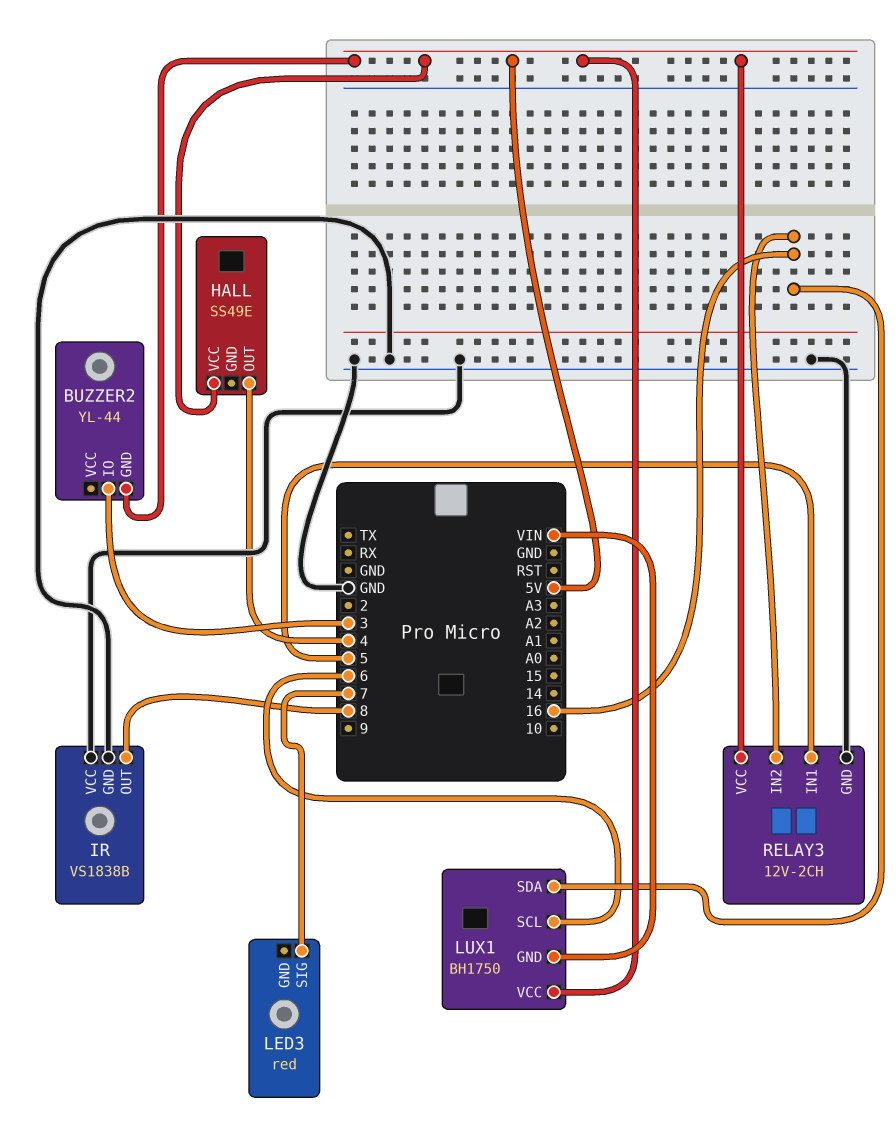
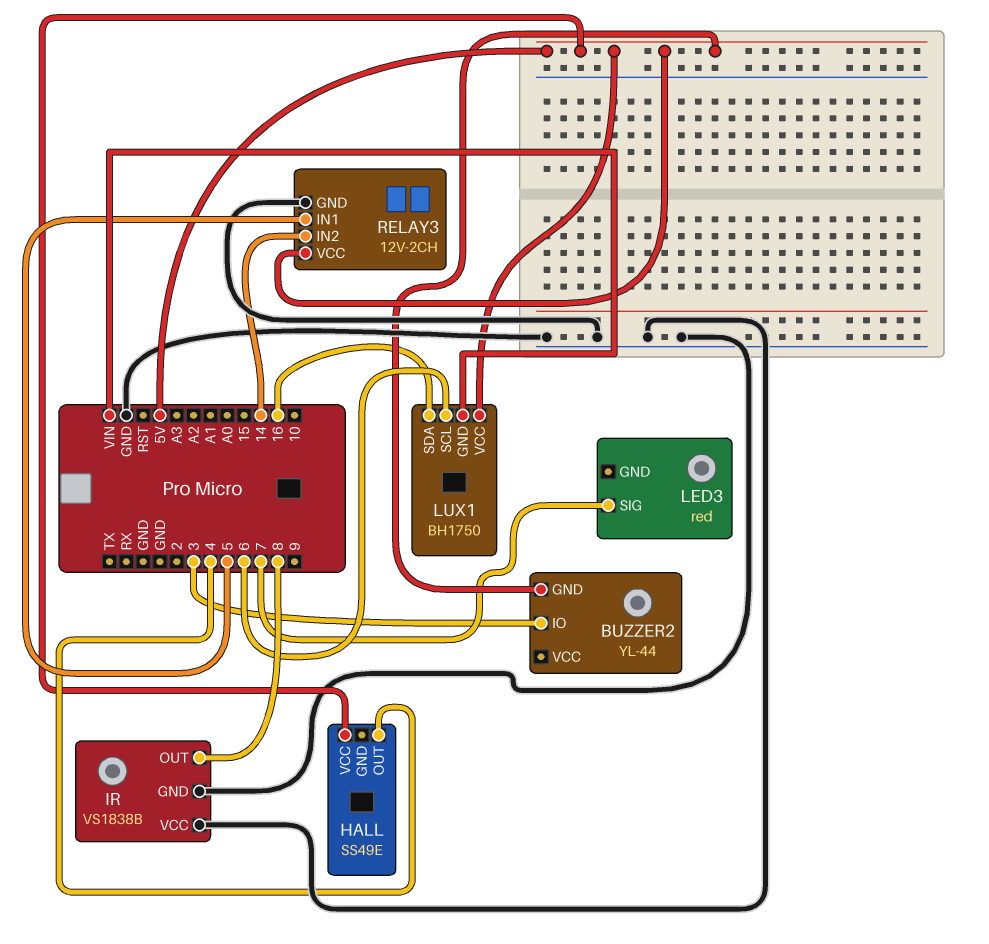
RELAY3 pin IN2: 16 -> 14

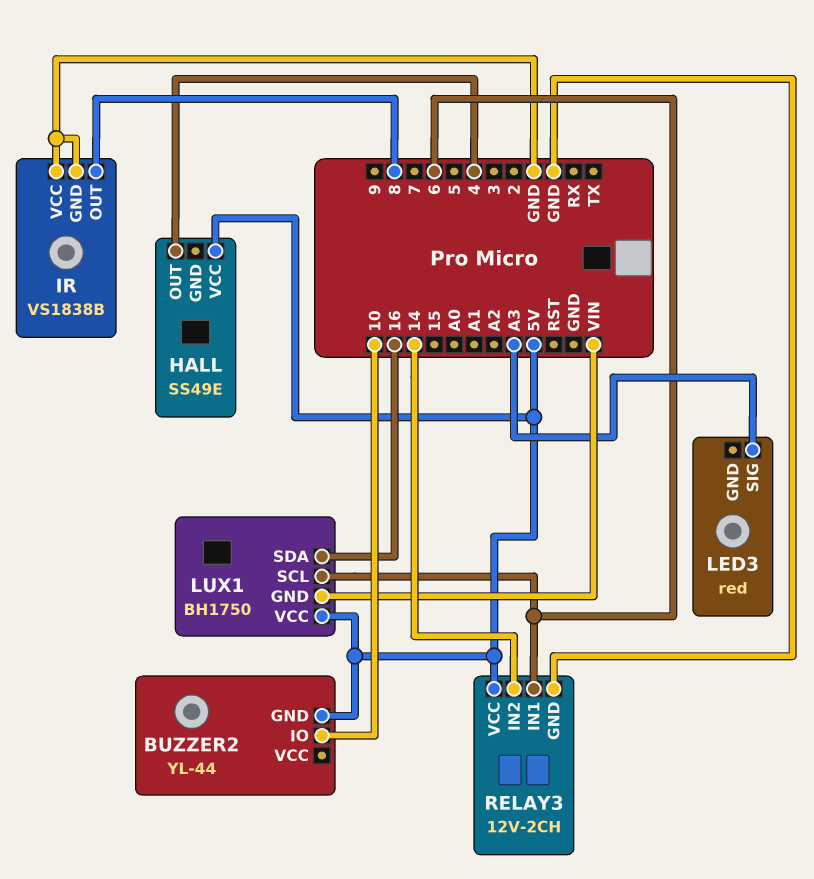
BUZZER2 pin IO: 3 -> 10
LED3 pin SIG: 7 -> A3
RELAY3 pin IN1: 5 -> 6

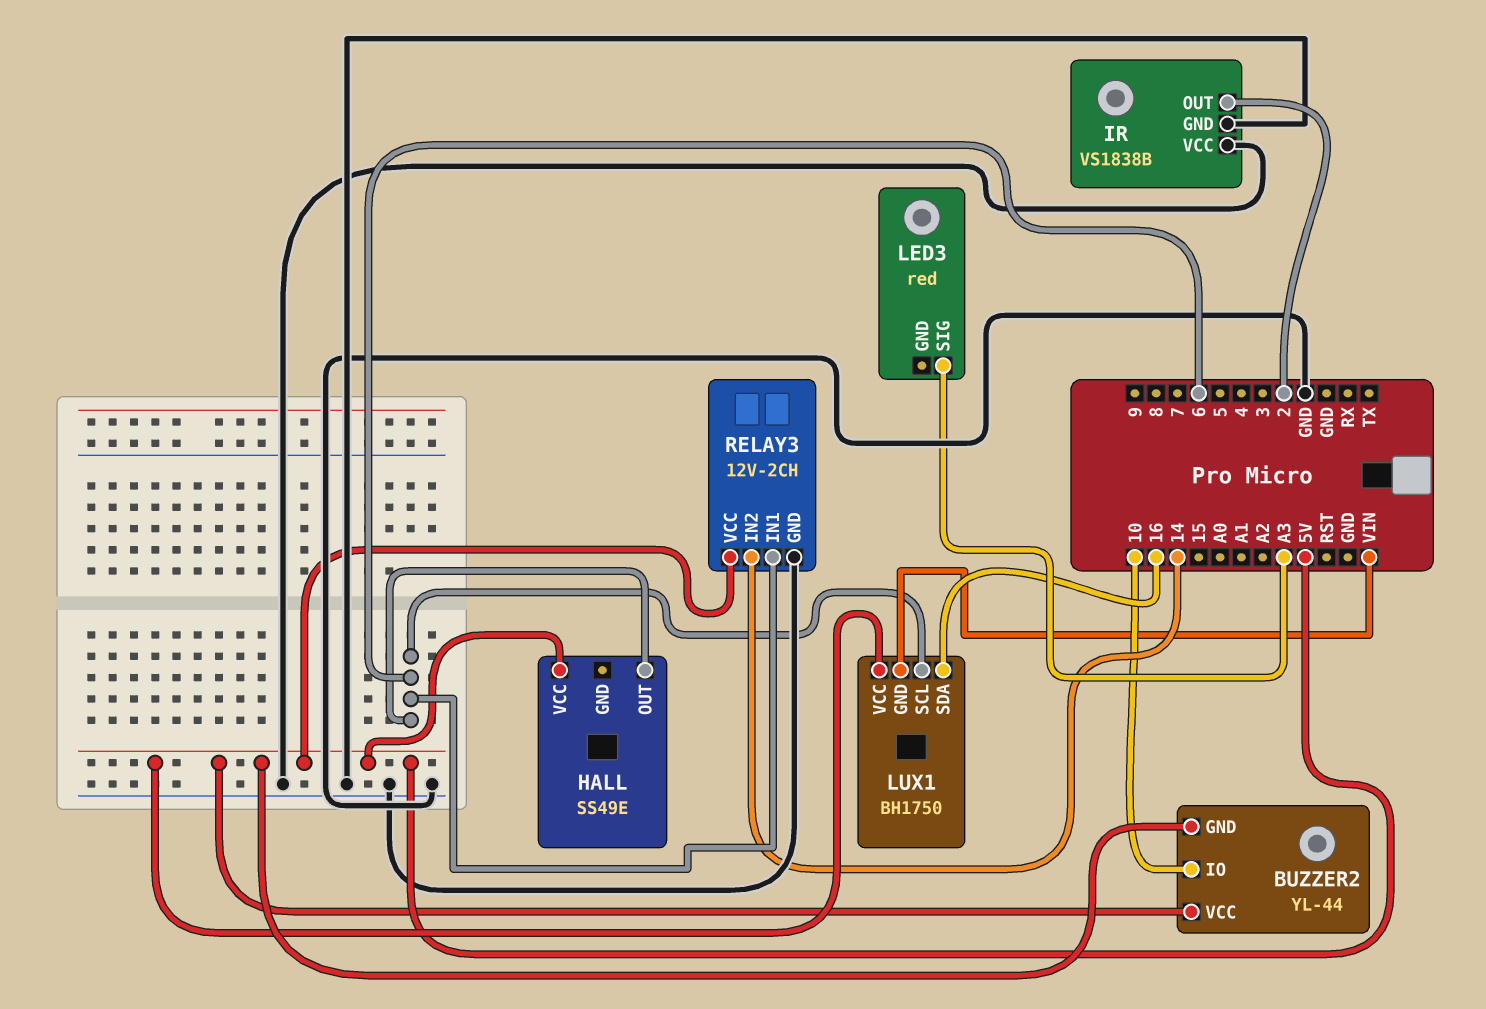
BUZZER2 pin VCC: none -> 5V
HALL pin OUT: 4 -> 6
IR pin OUT: 8 -> 2

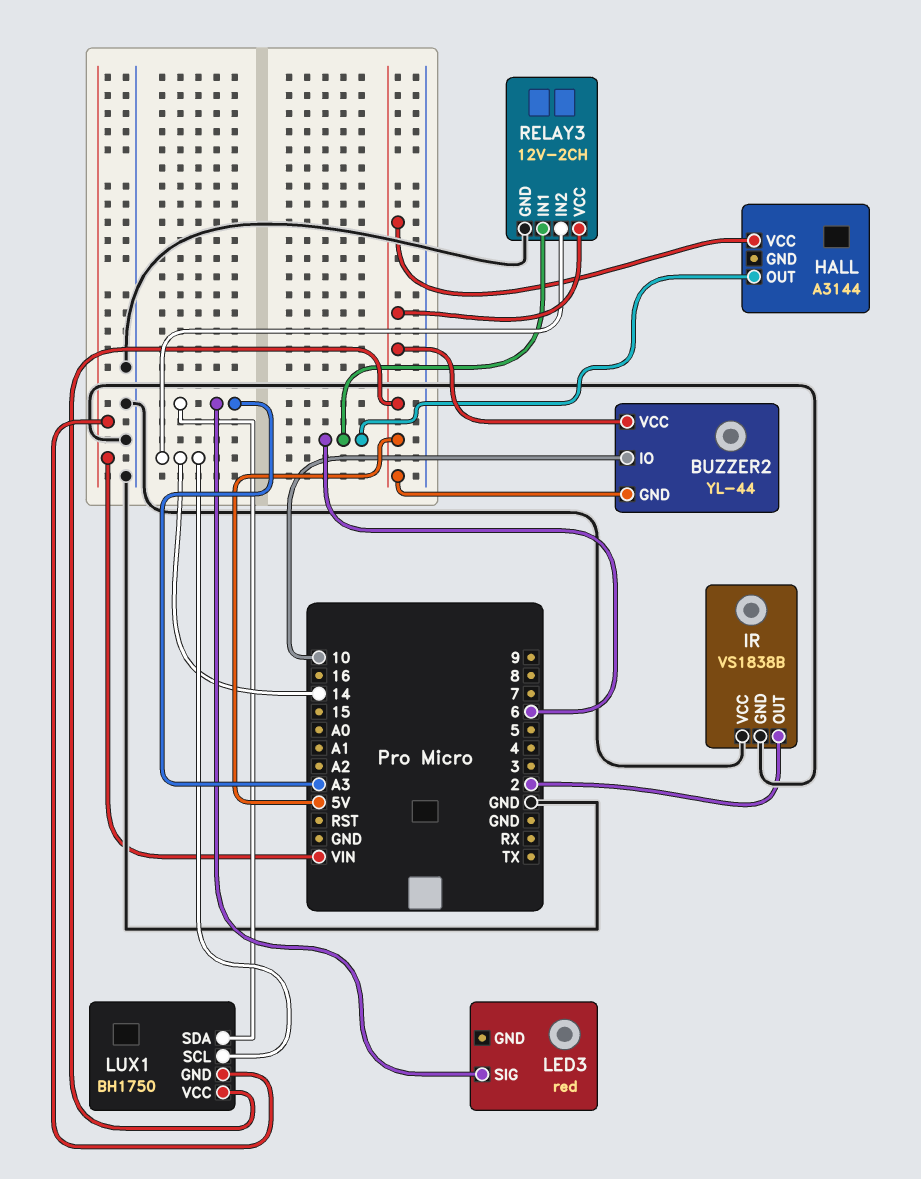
HALL: SS49E -> A3144
LUX1 pin SCL: 6 -> 14
LUX1 pin SDA: 16 -> A3

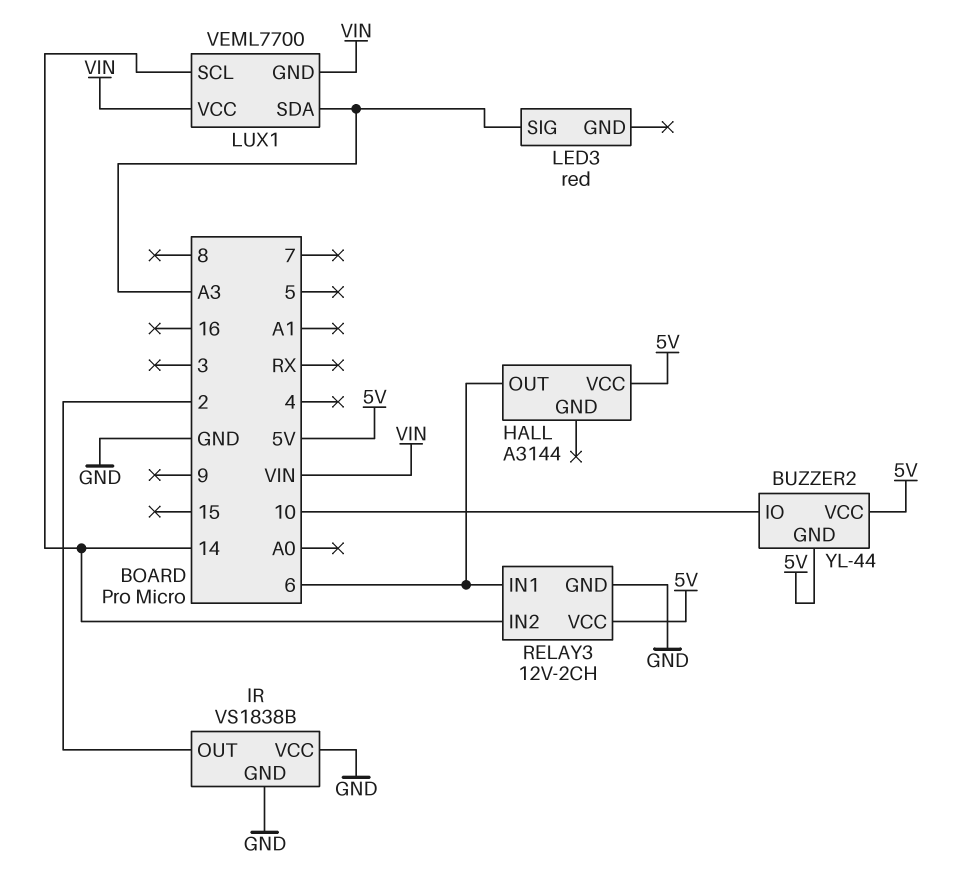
LUX1: BH1750 -> VEML7700
LUX1 pin VCC: 5V -> VIN

